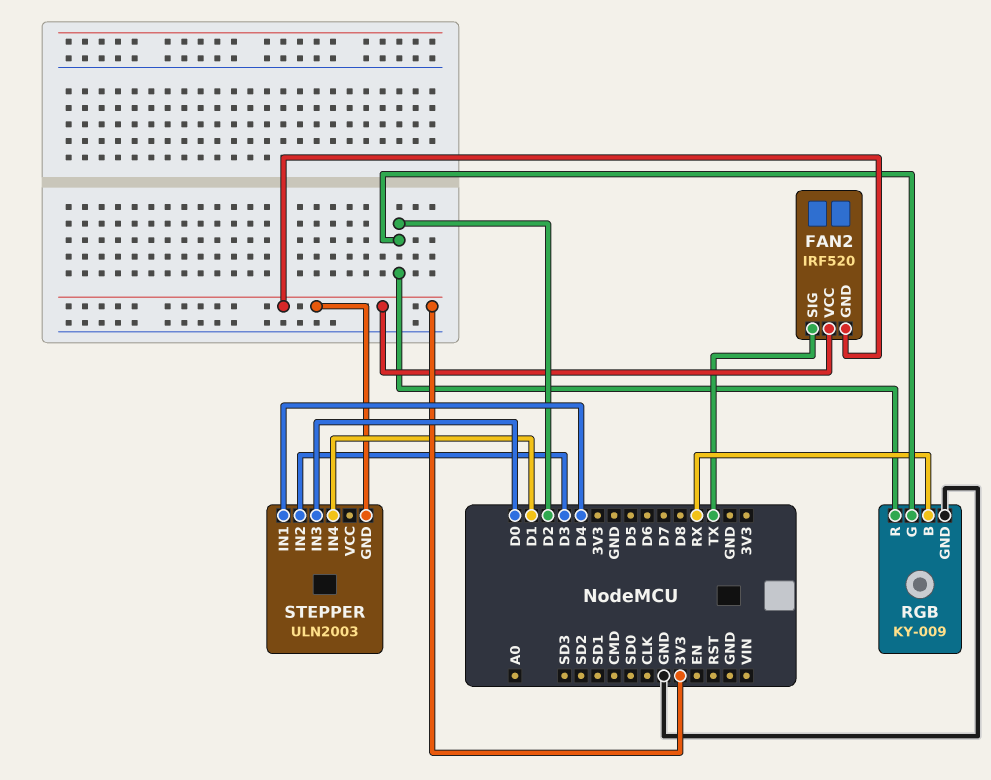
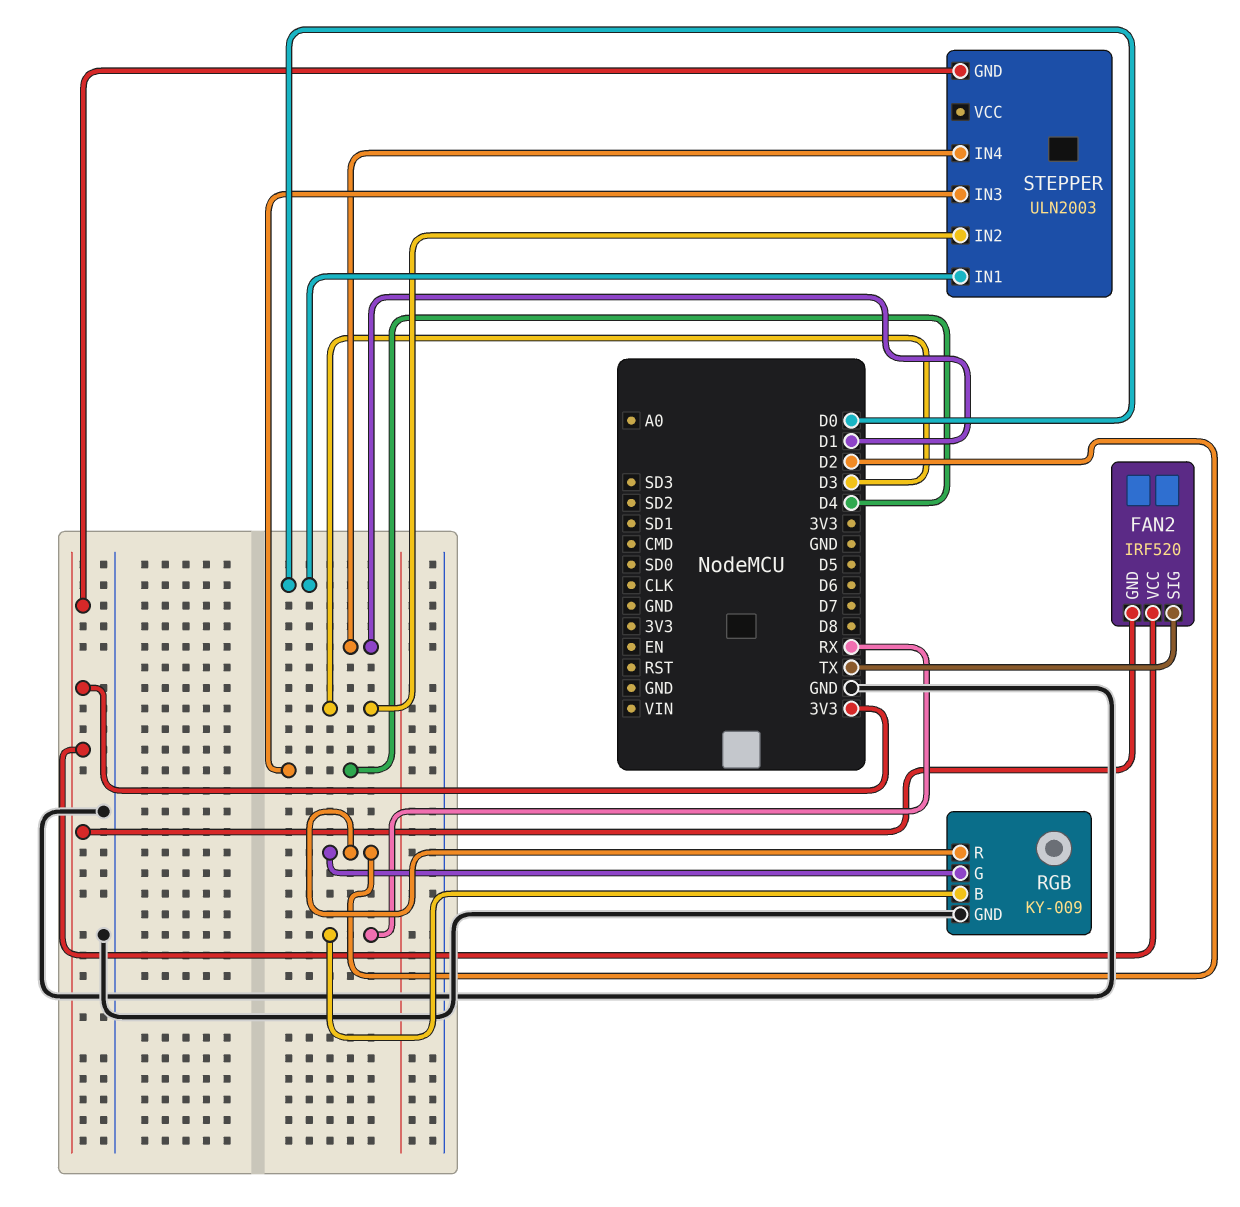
STEPPER pin IN1: D4 -> D0
STEPPER pin IN3: D0 -> D4

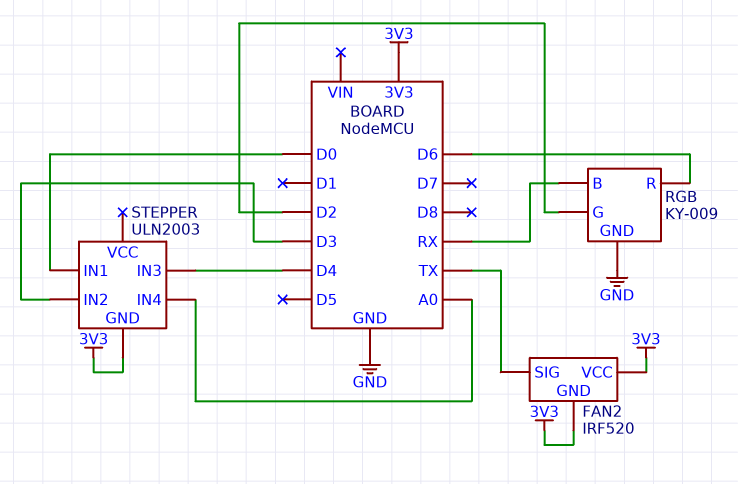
RGB pin R: D2 -> D6
STEPPER pin IN4: D1 -> A0

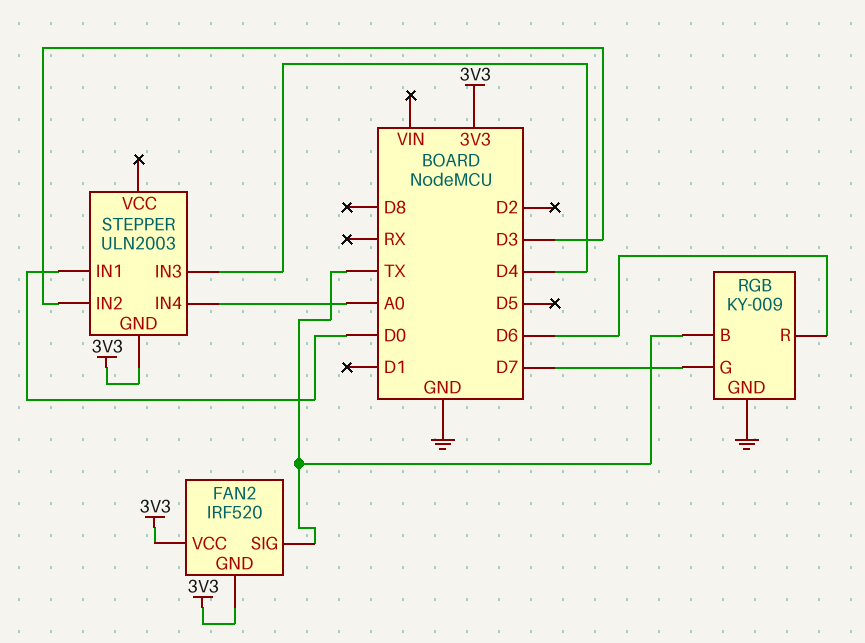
RGB pin B: RX -> TX
RGB pin G: D2 -> D7

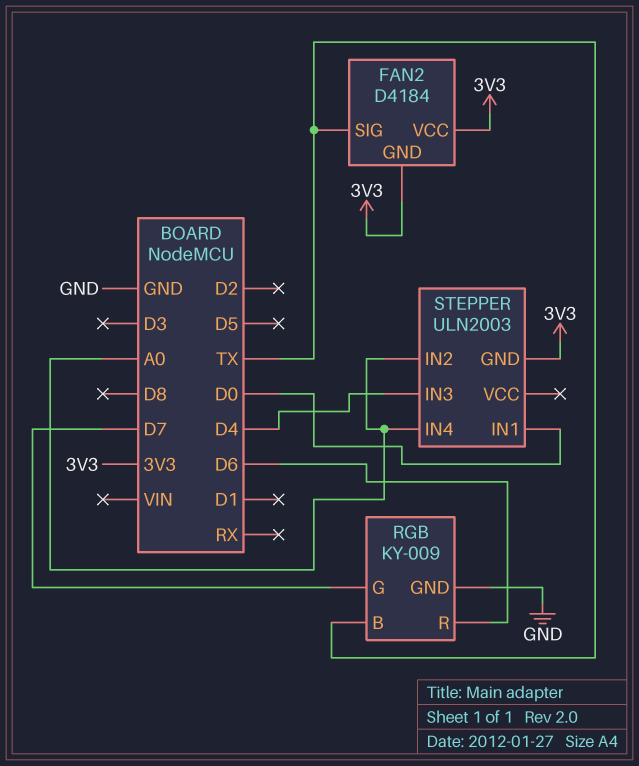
FAN2: IRF520 -> D4184
STEPPER pin IN2: D3 -> A0

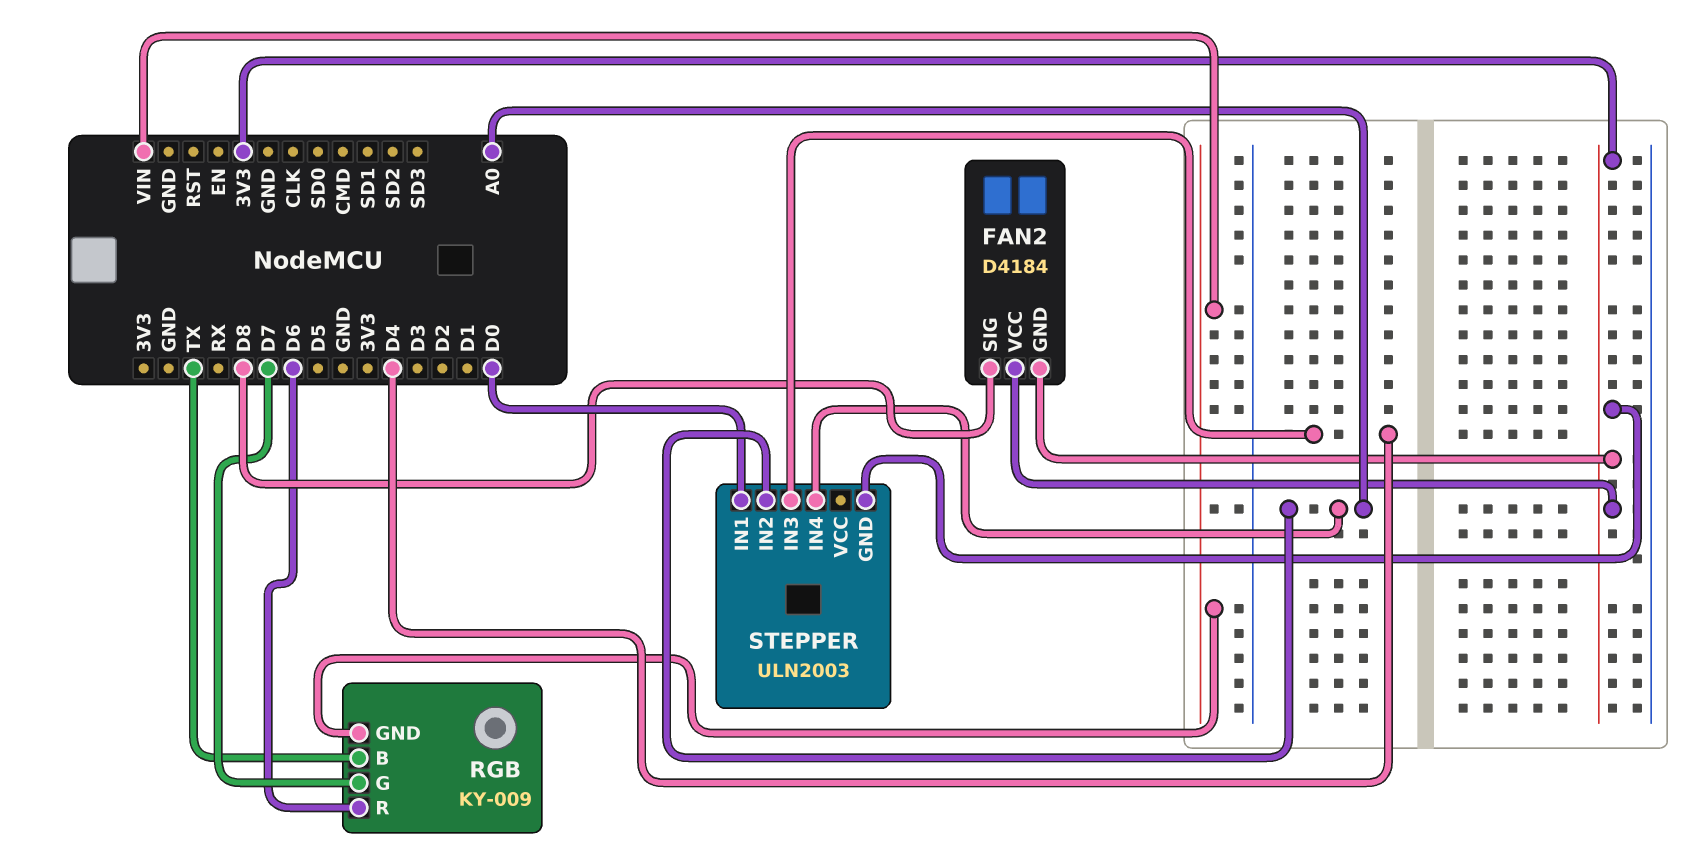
FAN2 pin SIG: TX -> D8
RGB pin GND: GND -> VIN

